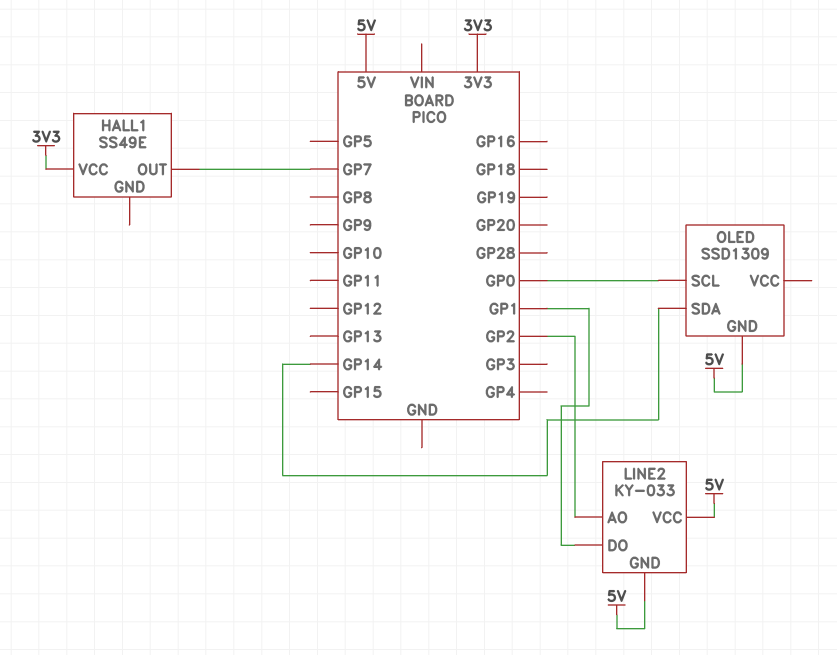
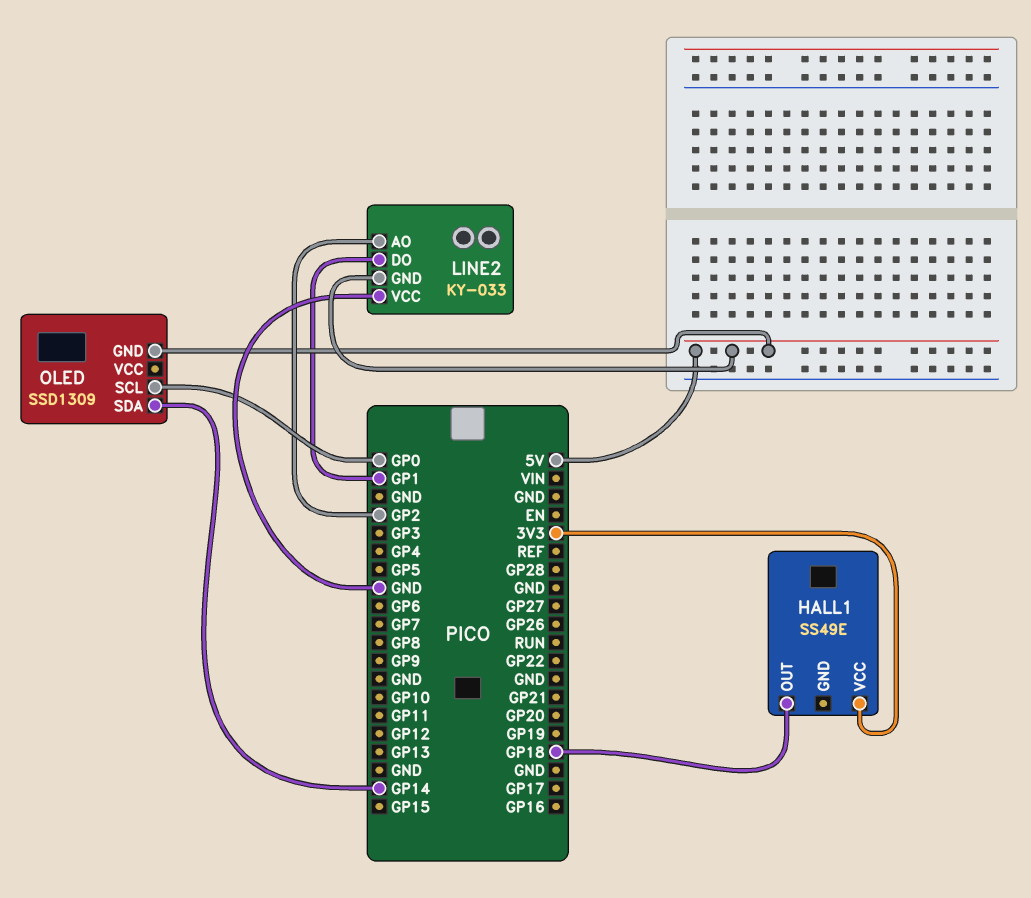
HALL1 pin OUT: GP7 -> GP18
LINE2 pin VCC: 5V -> GND

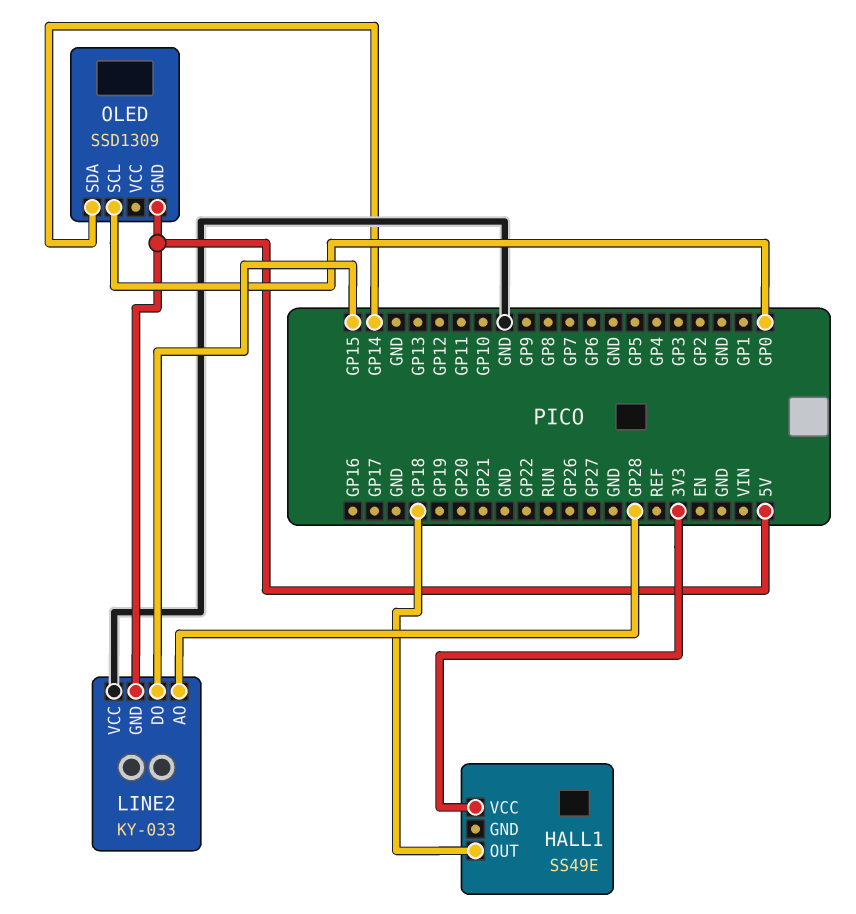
LINE2 pin AO: GP2 -> GP28
LINE2 pin DO: GP1 -> GP15

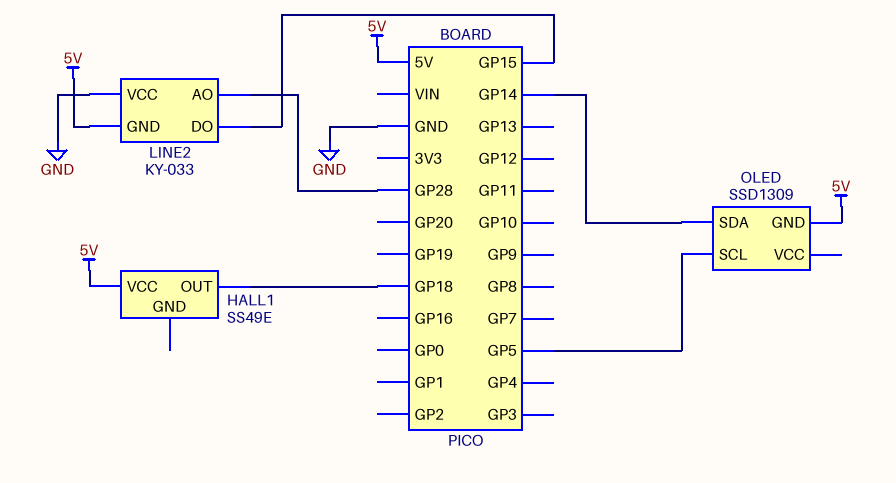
HALL1 pin VCC: 3V3 -> 5V
OLED pin SCL: GP0 -> GP5

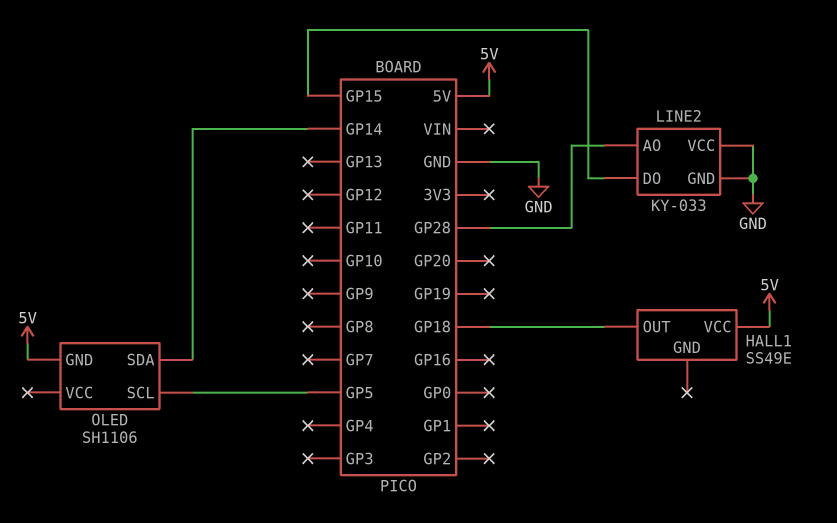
LINE2 pin GND: 5V -> GND
OLED: SSD1309 -> SH1106

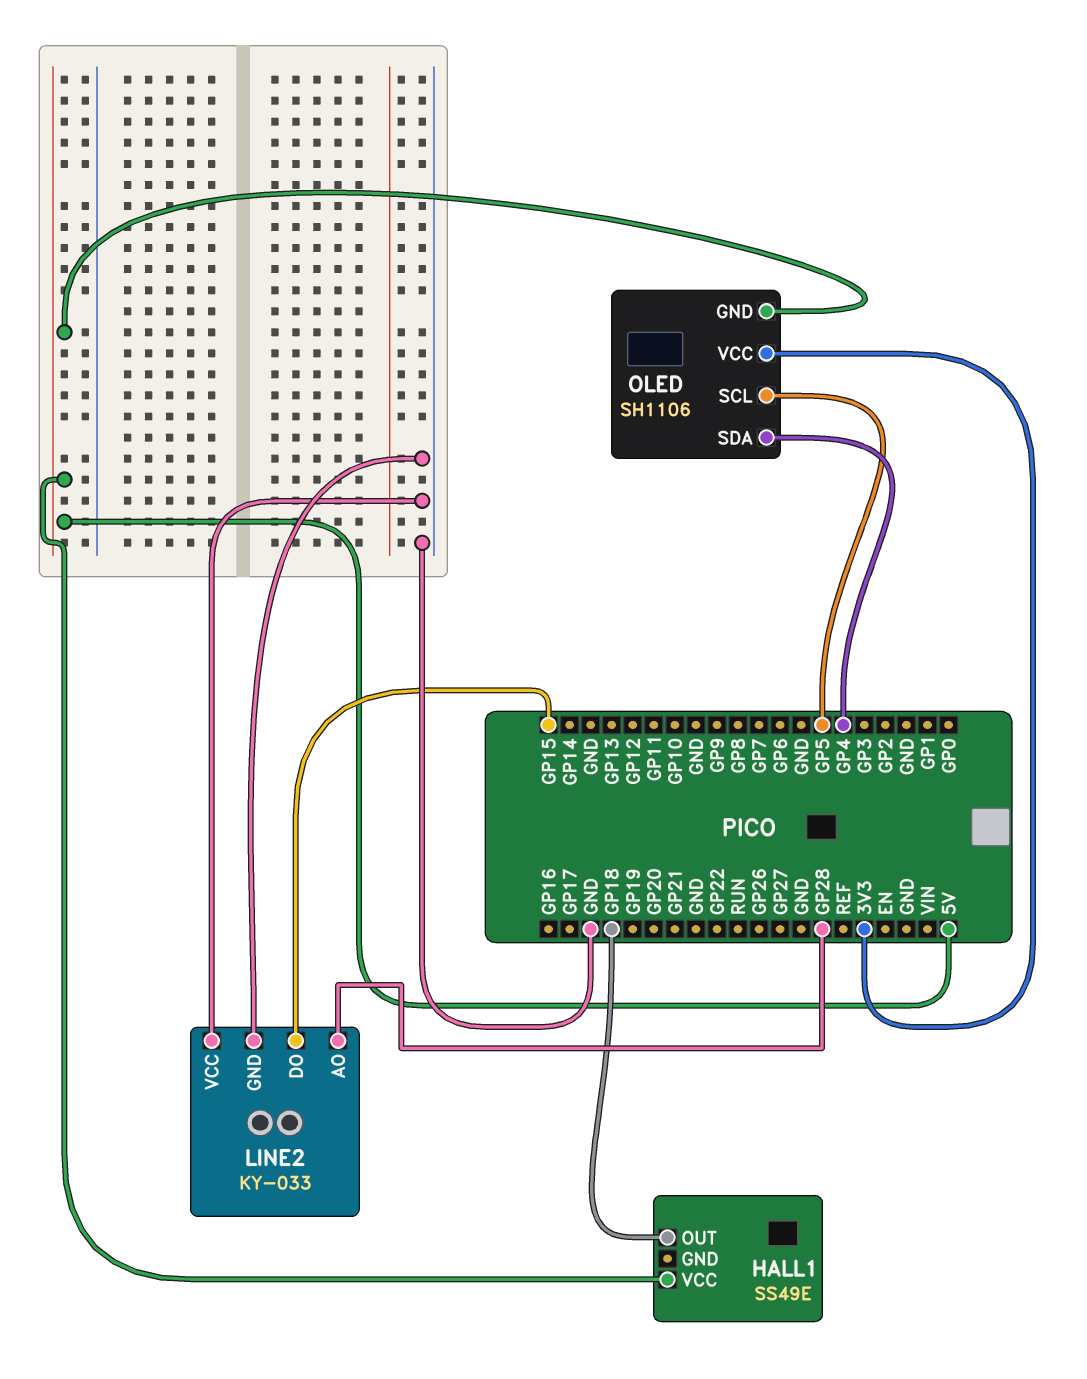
OLED pin SDA: GP14 -> GP4
OLED pin VCC: none -> 3V3

